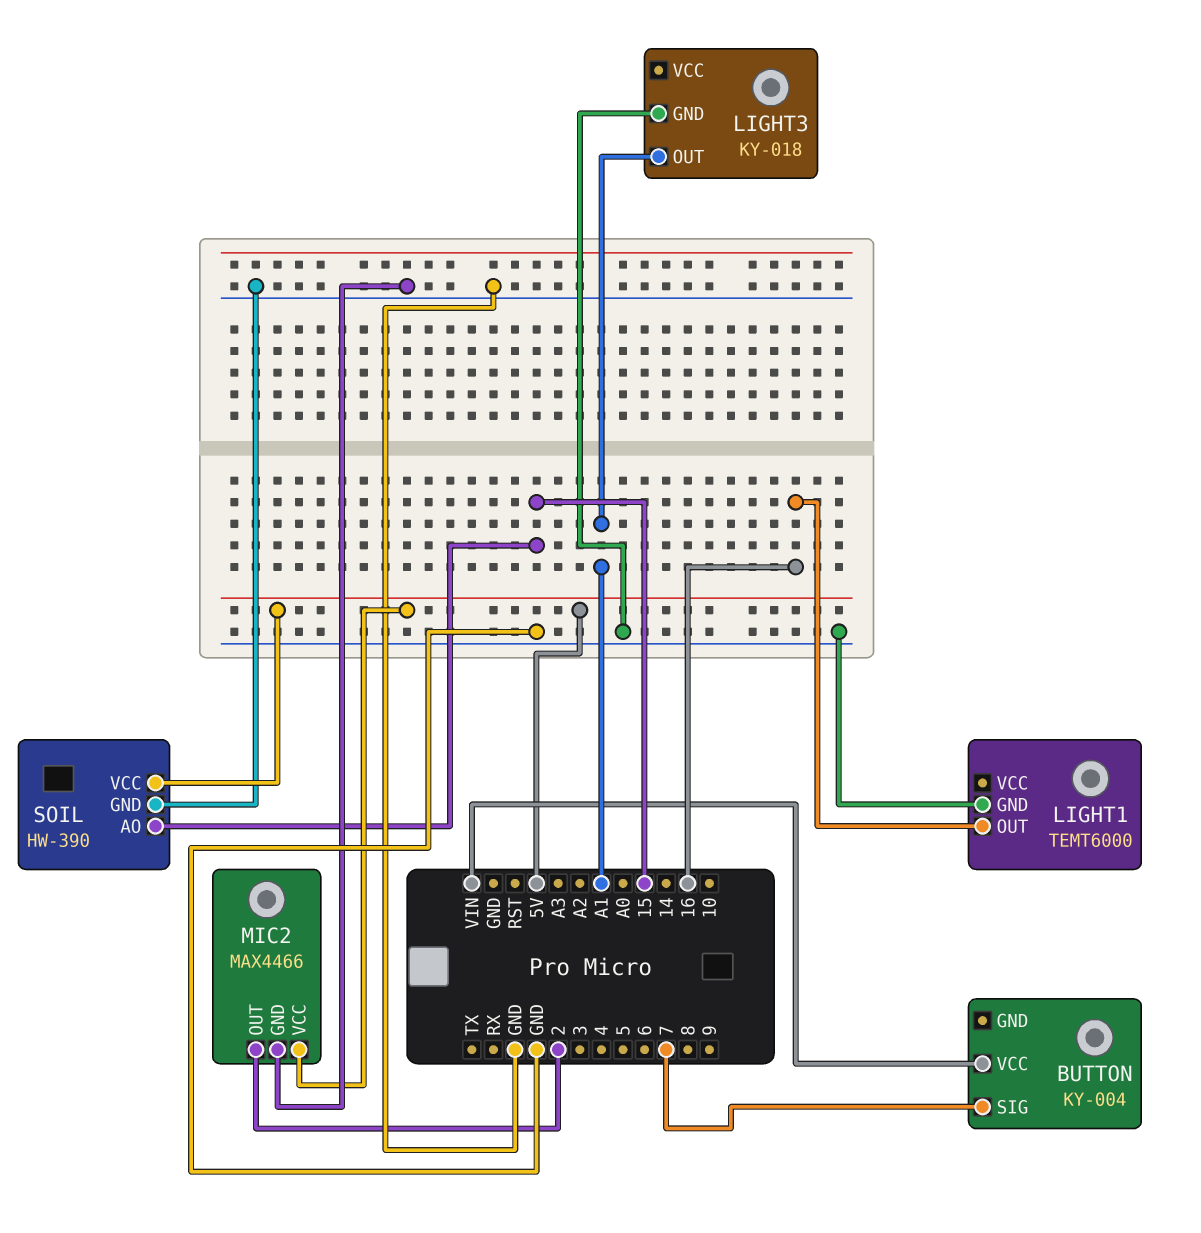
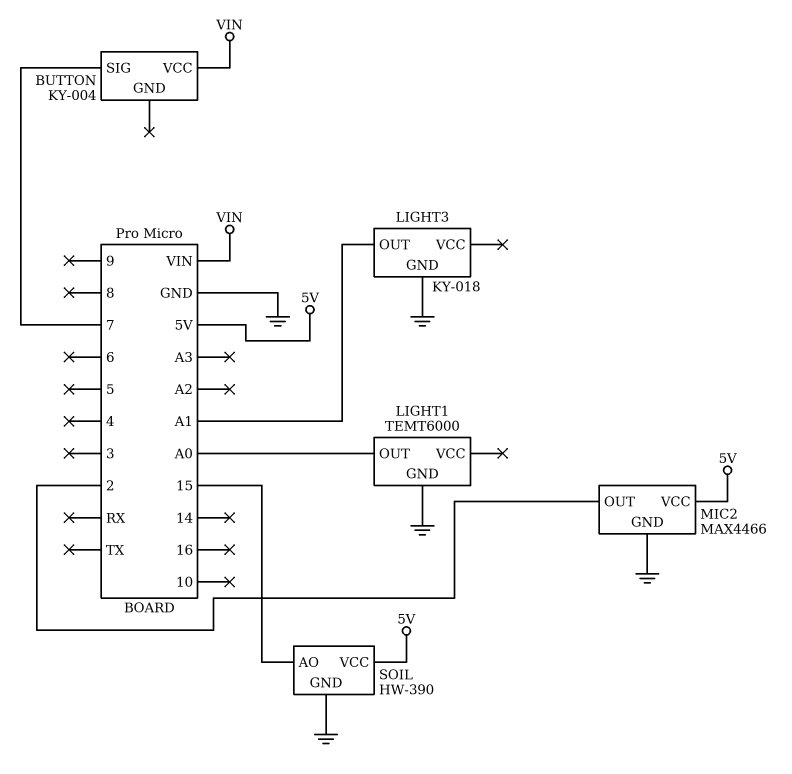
LIGHT1 pin OUT: 16 -> A0

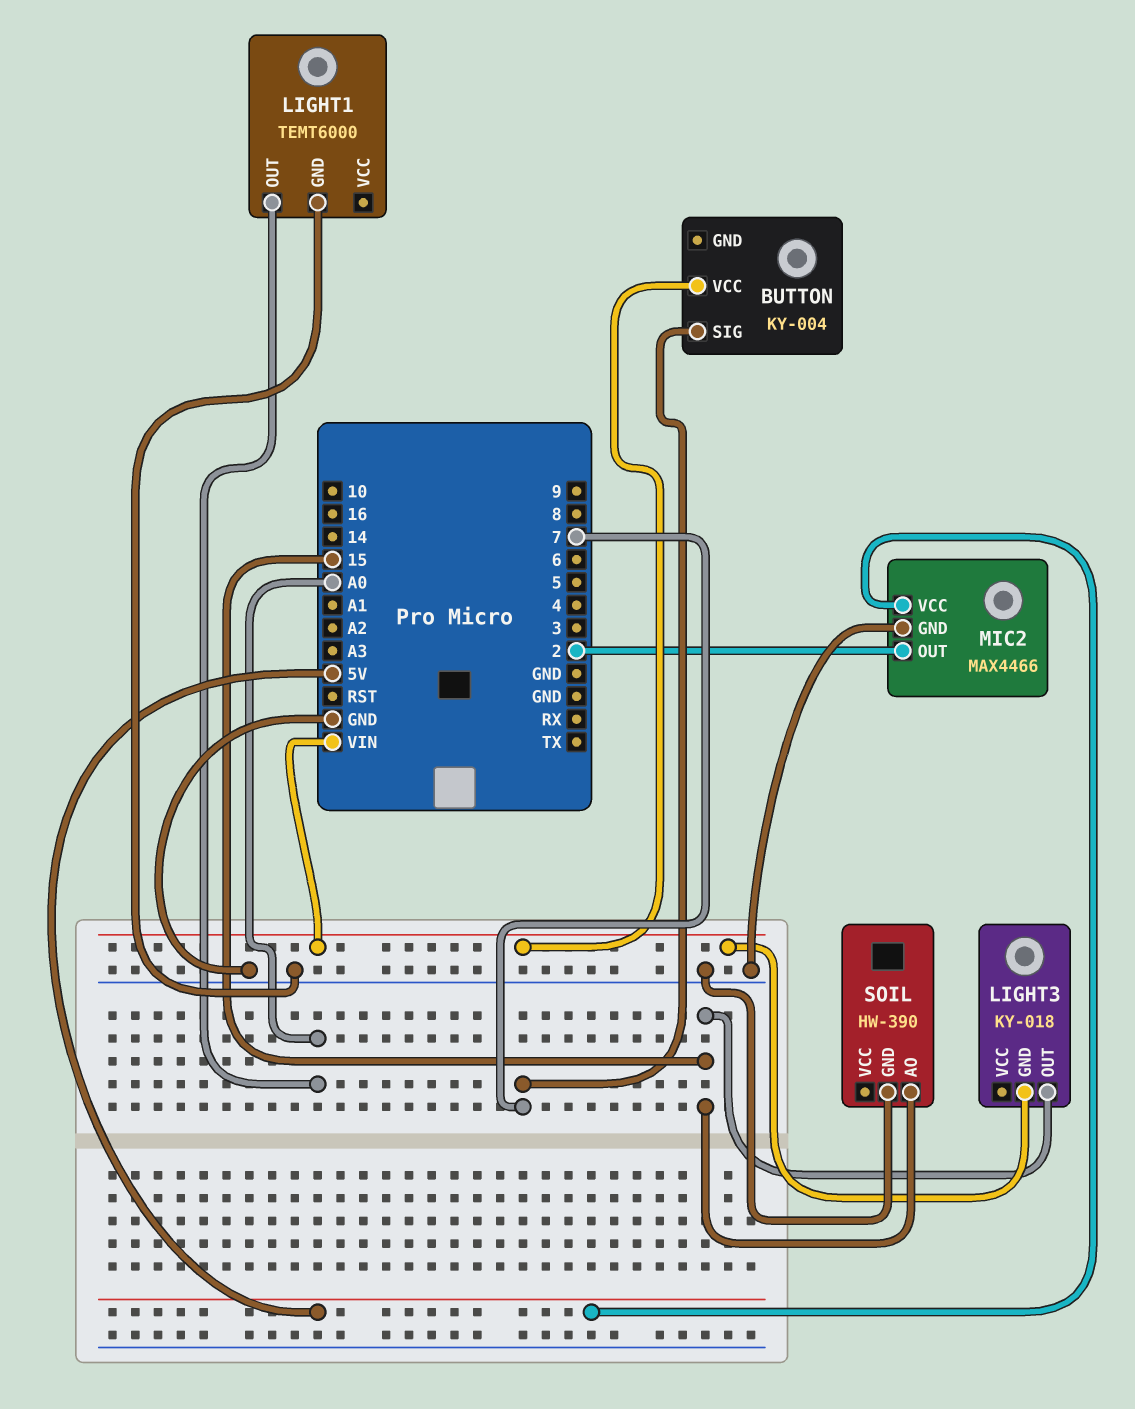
LIGHT3 pin GND: GND -> VIN
LIGHT3 pin OUT: A1 -> 15
SOIL pin VCC: 5V -> none

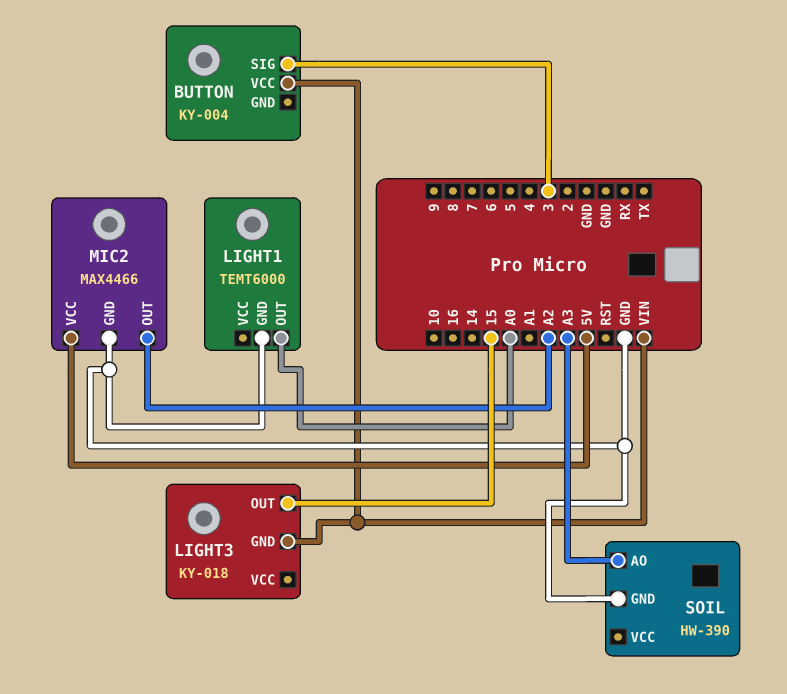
BUTTON pin SIG: 7 -> 3
MIC2 pin OUT: 2 -> A2
SOIL pin AO: 15 -> A3

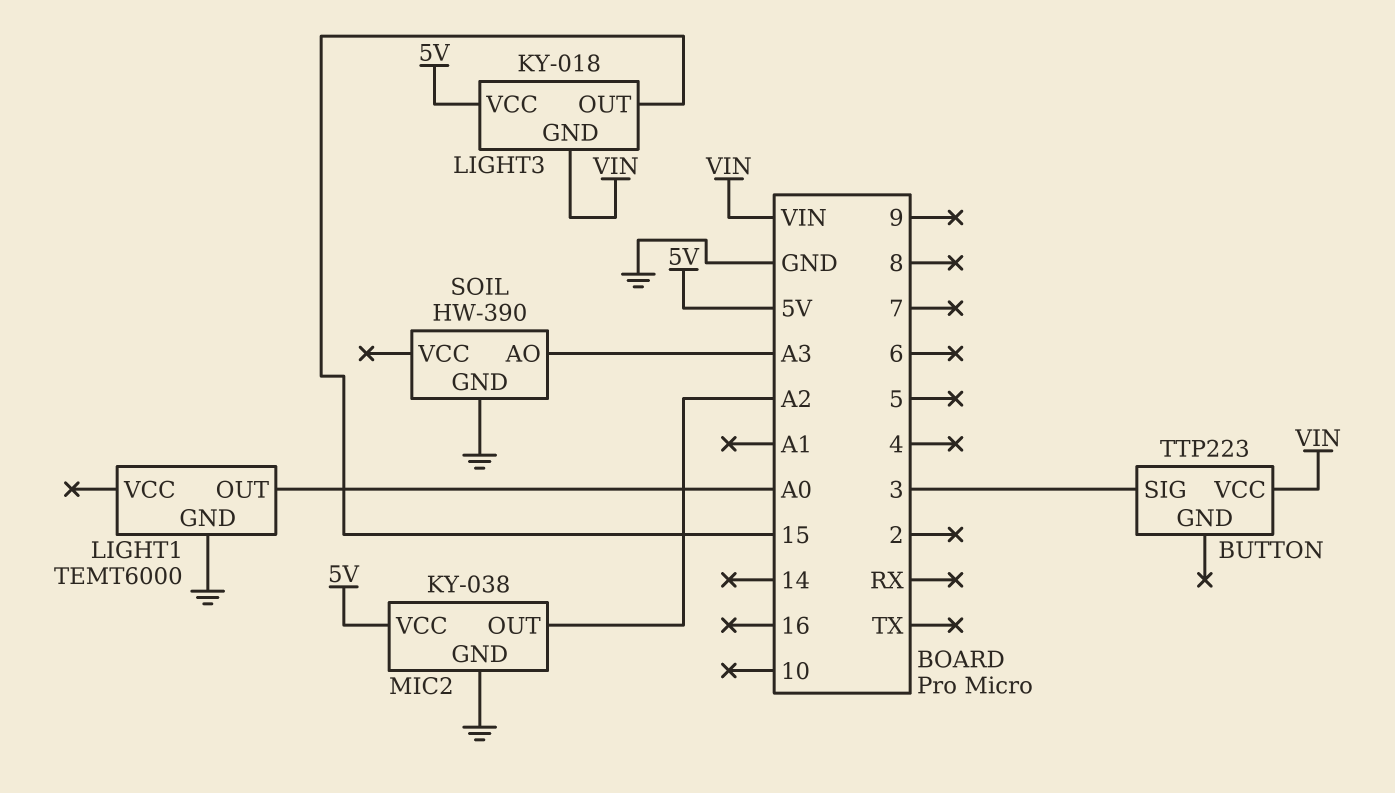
BUTTON: KY-004 -> TTP223
LIGHT3 pin VCC: none -> 5V
MIC2: MAX4466 -> KY-038

